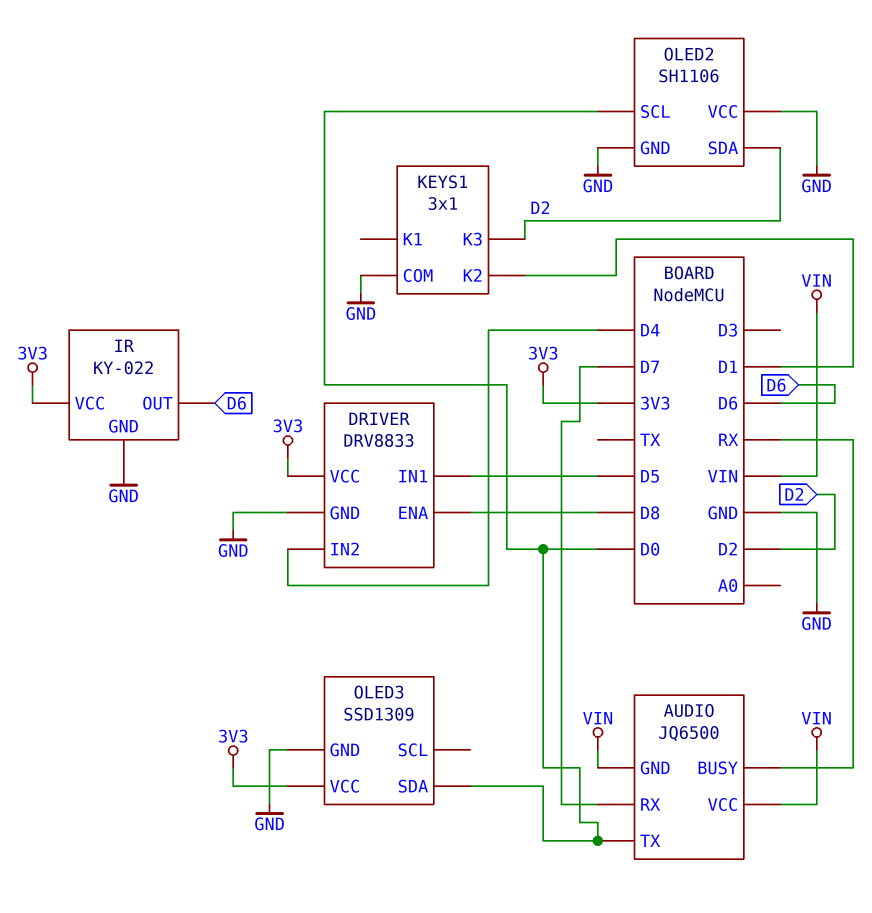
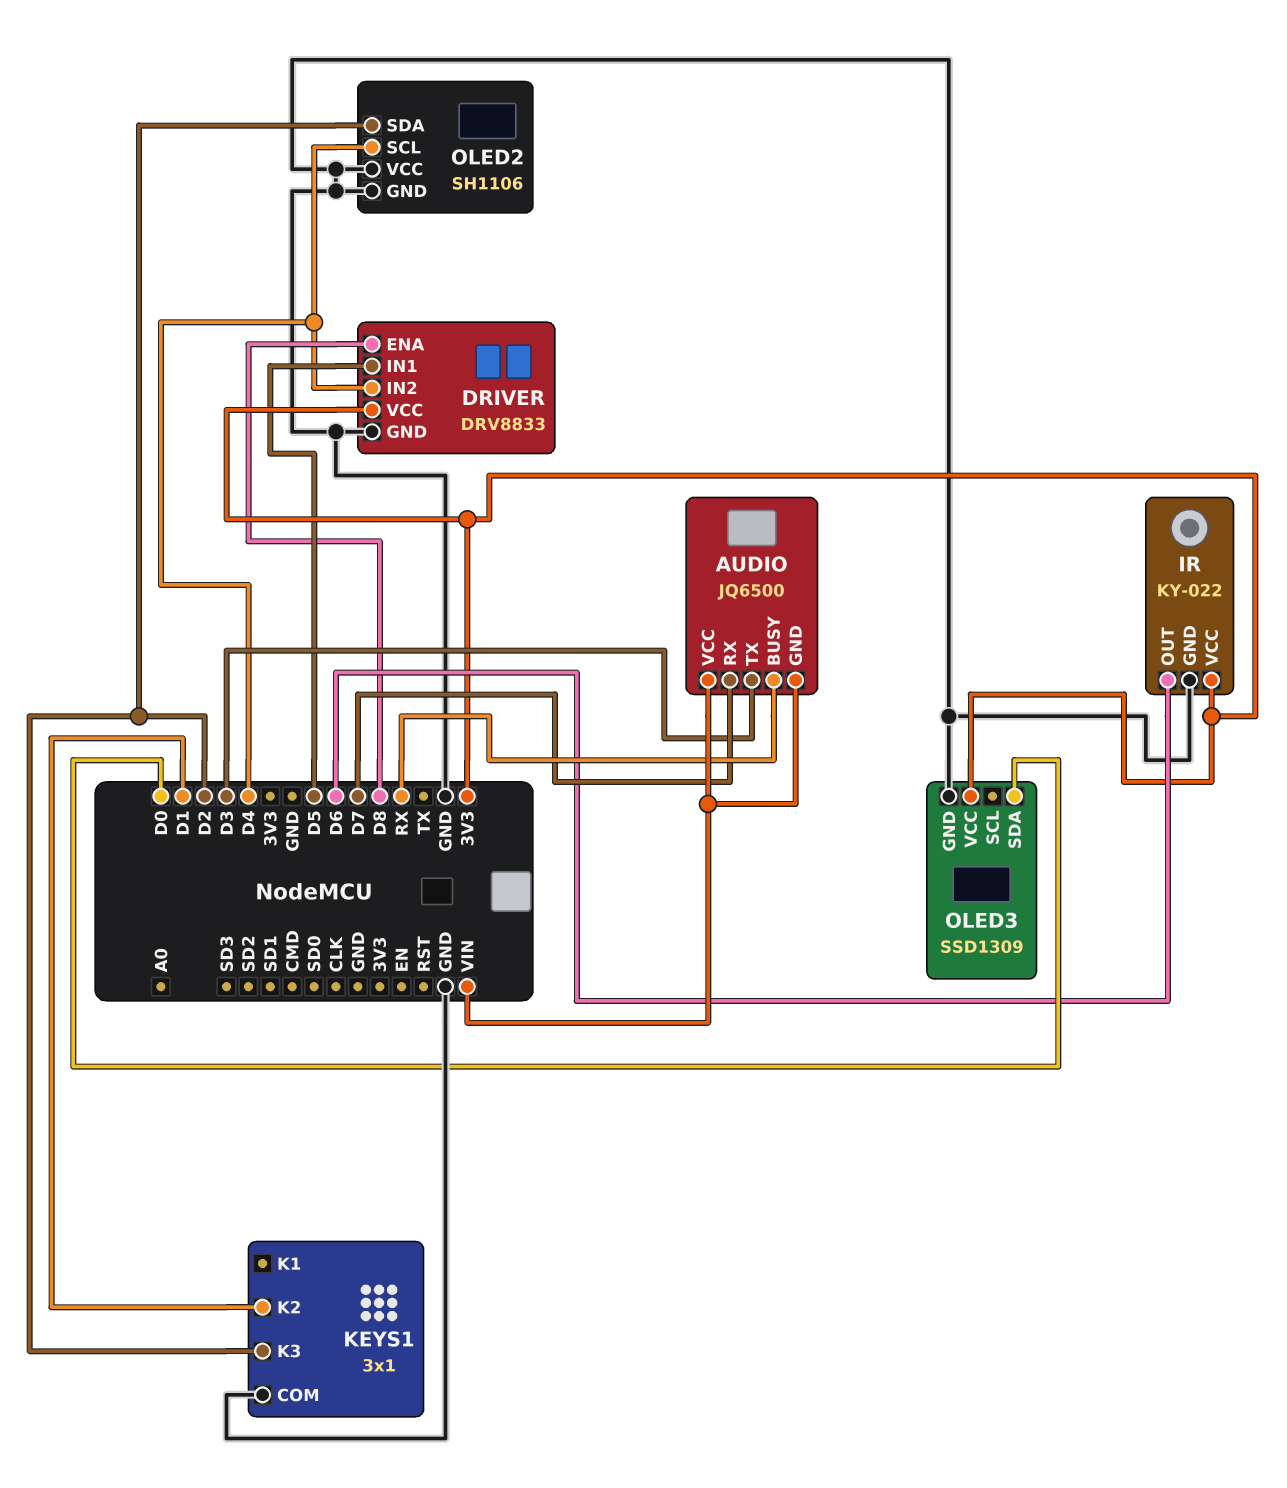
AUDIO pin TX: D0 -> D3
OLED2 pin SCL: D0 -> D4

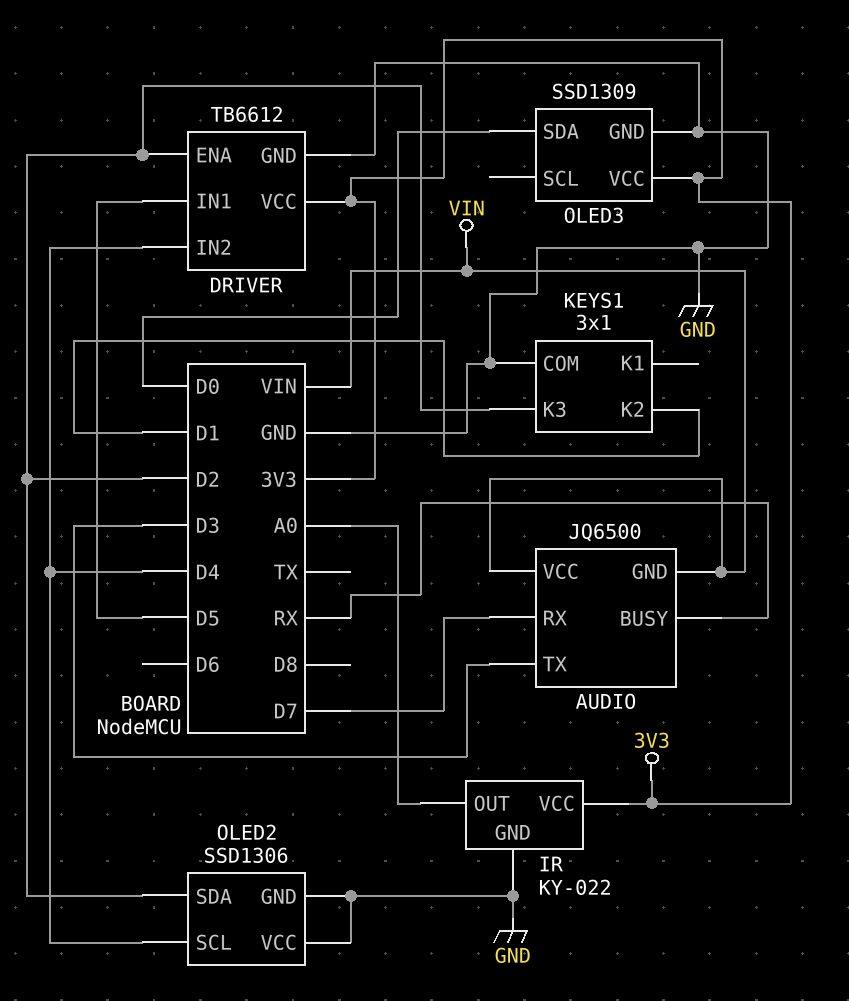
DRIVER: DRV8833 -> TB6612
DRIVER pin ENA: D8 -> D2
IR pin OUT: D6 -> A0
OLED2: SH1106 -> SSD1306

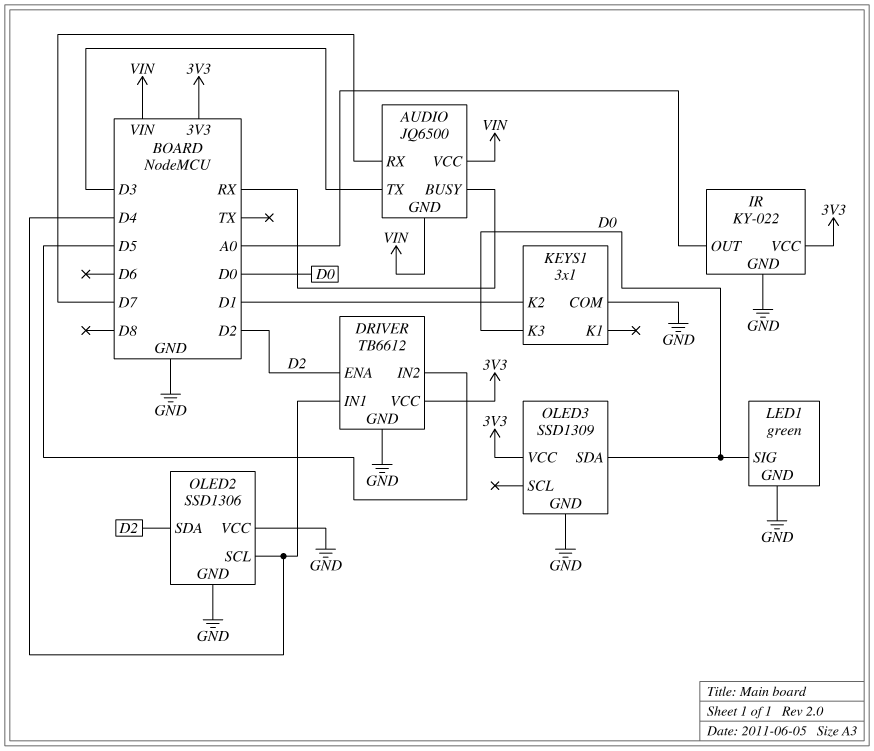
DRIVER pin IN1: D5 -> D4
DRIVER pin IN2: D4 -> D5
KEYS1 pin K3: D2 -> D0
LED1: none -> green
LED1 pin GND: none -> GND
LED1 pin SIG: none -> D0

